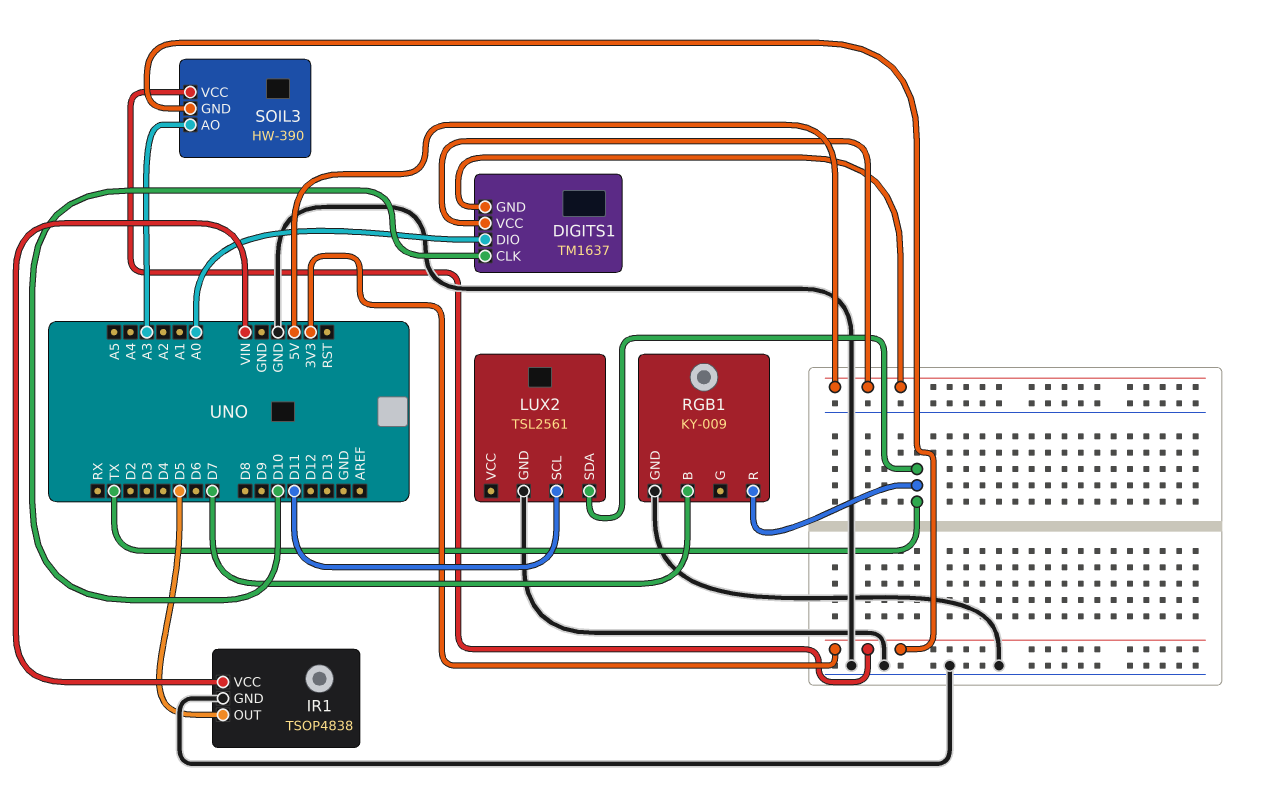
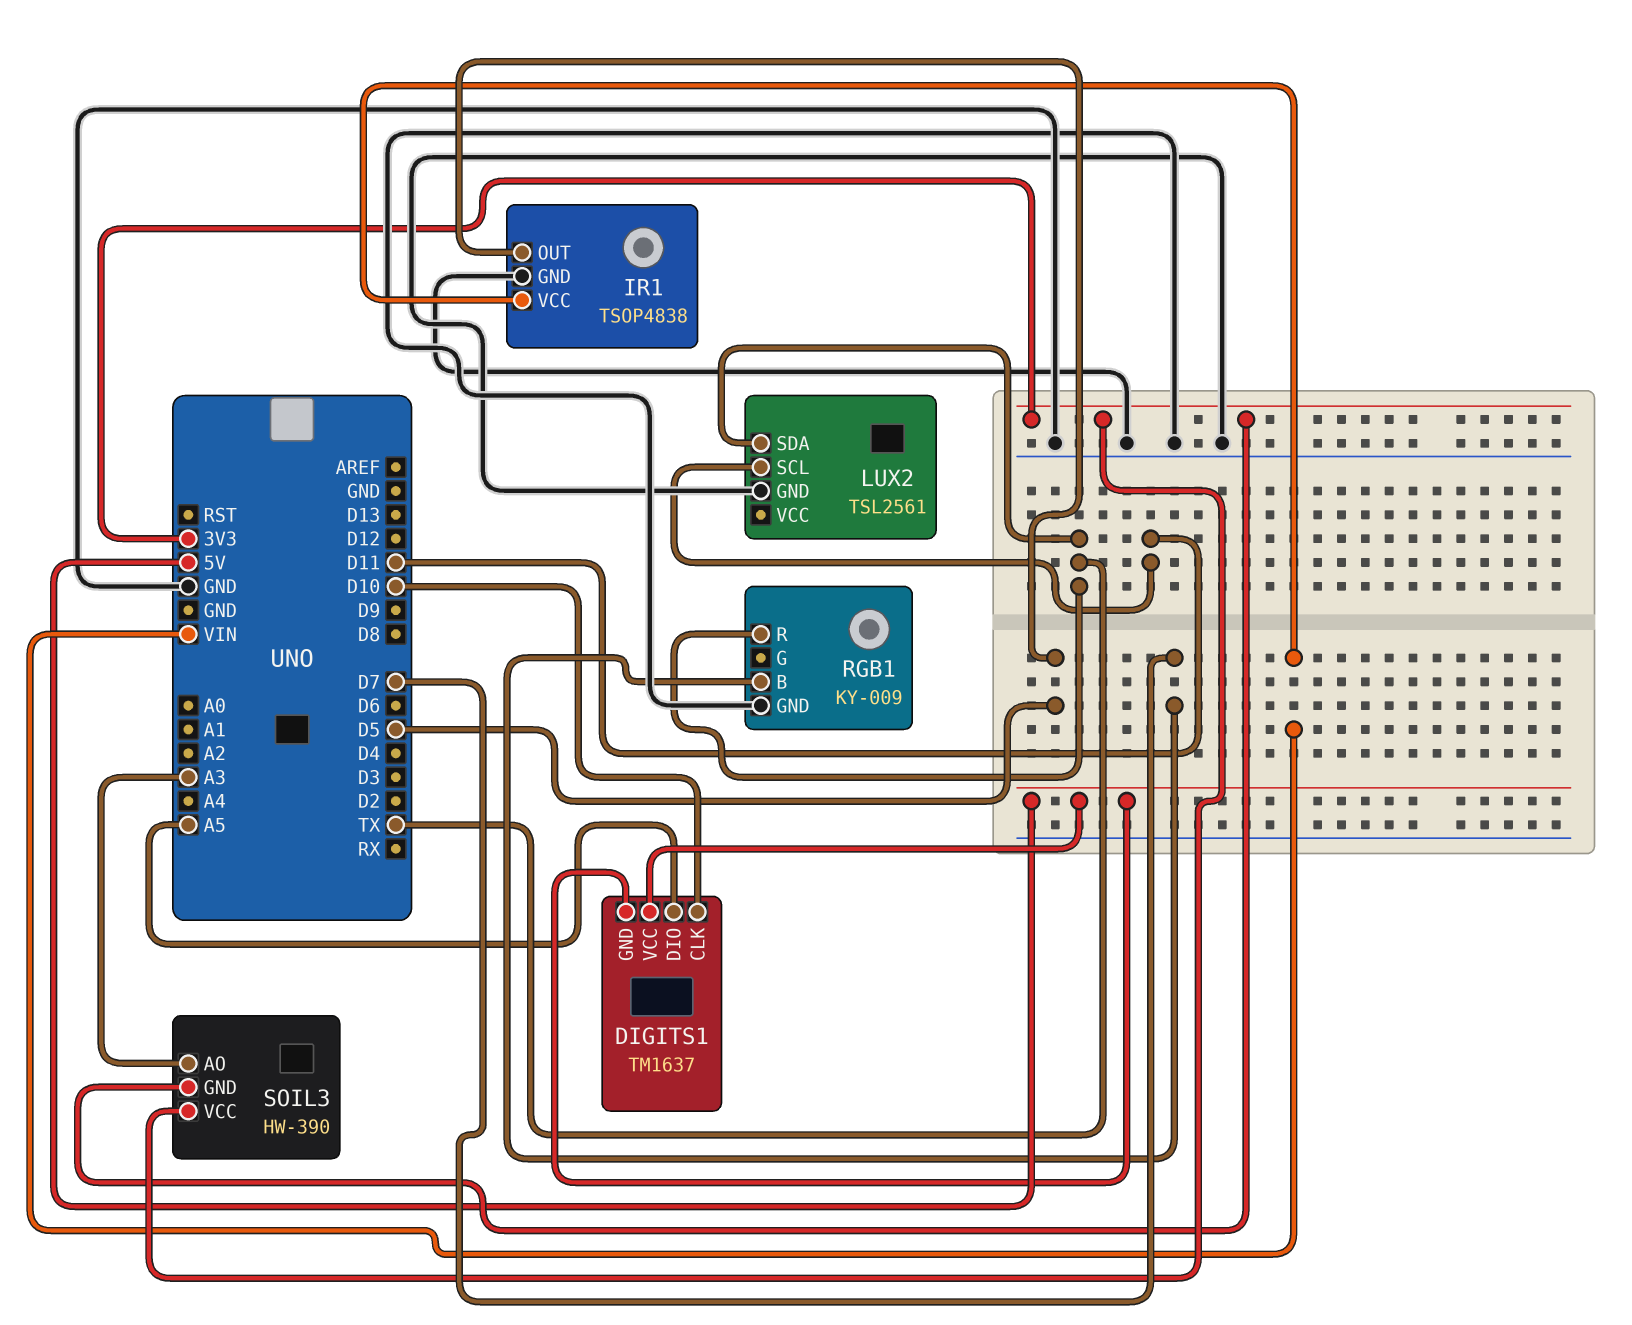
DIGITS1 pin DIO: A0 -> A5

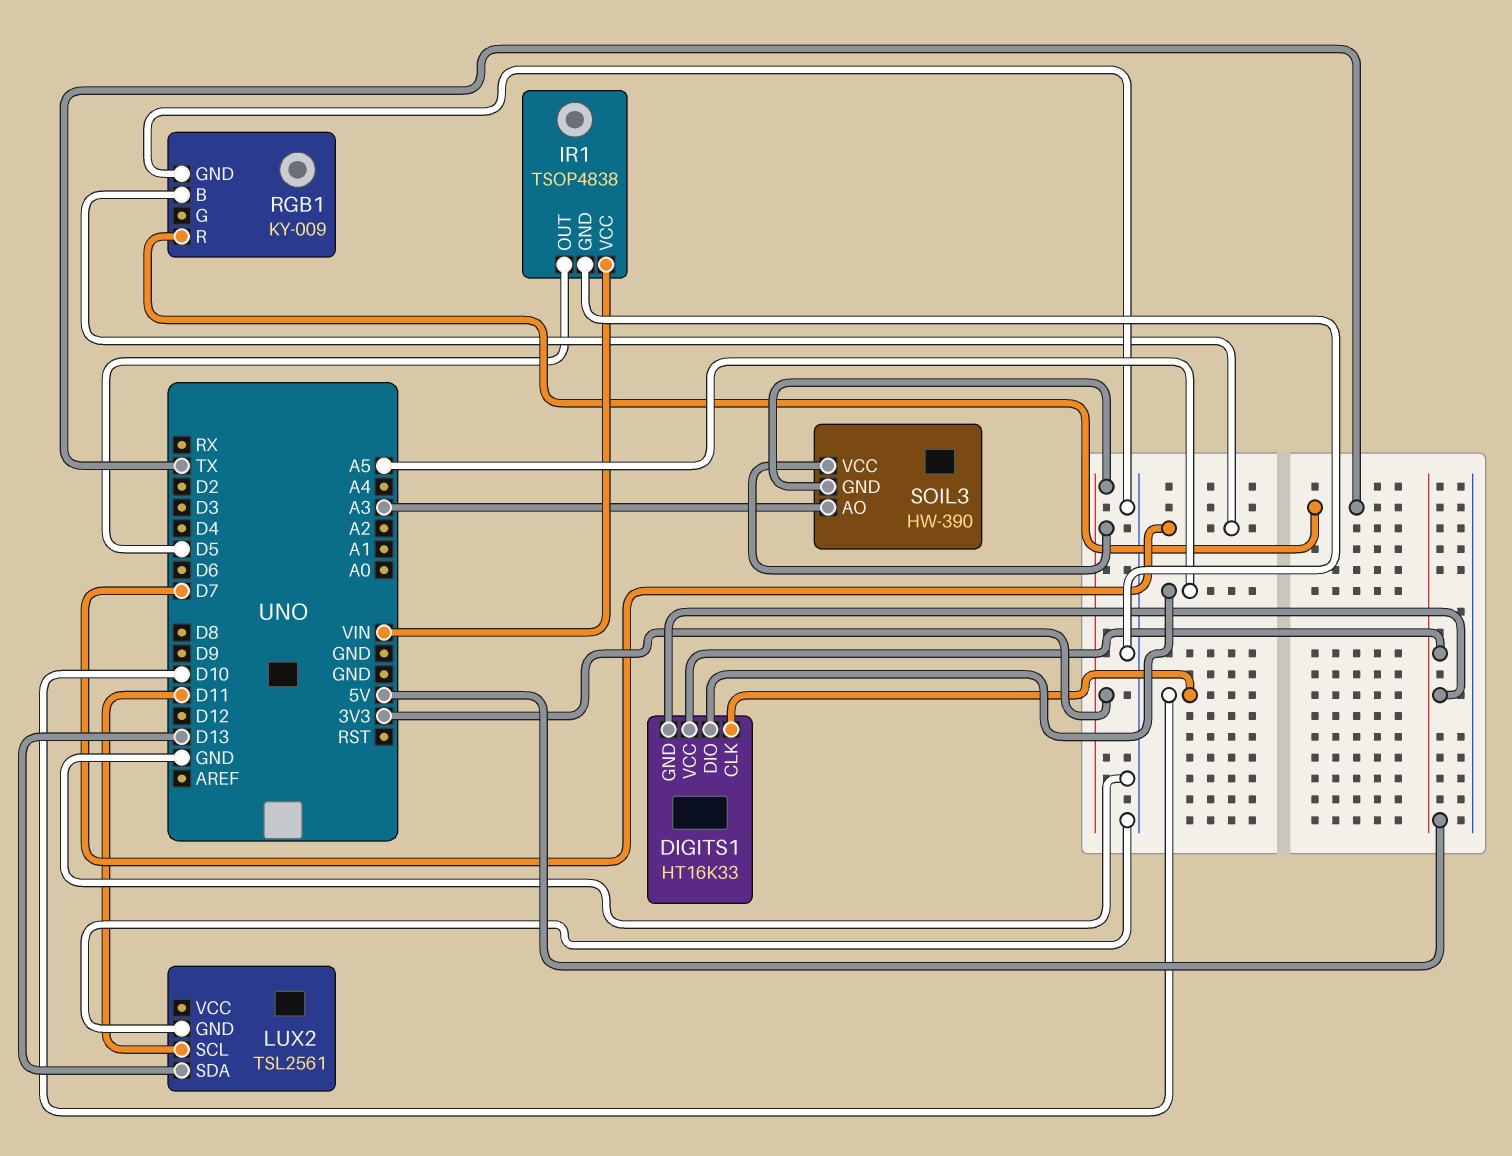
DIGITS1: TM1637 -> HT16K33
LUX2 pin SDA: TX -> D13

